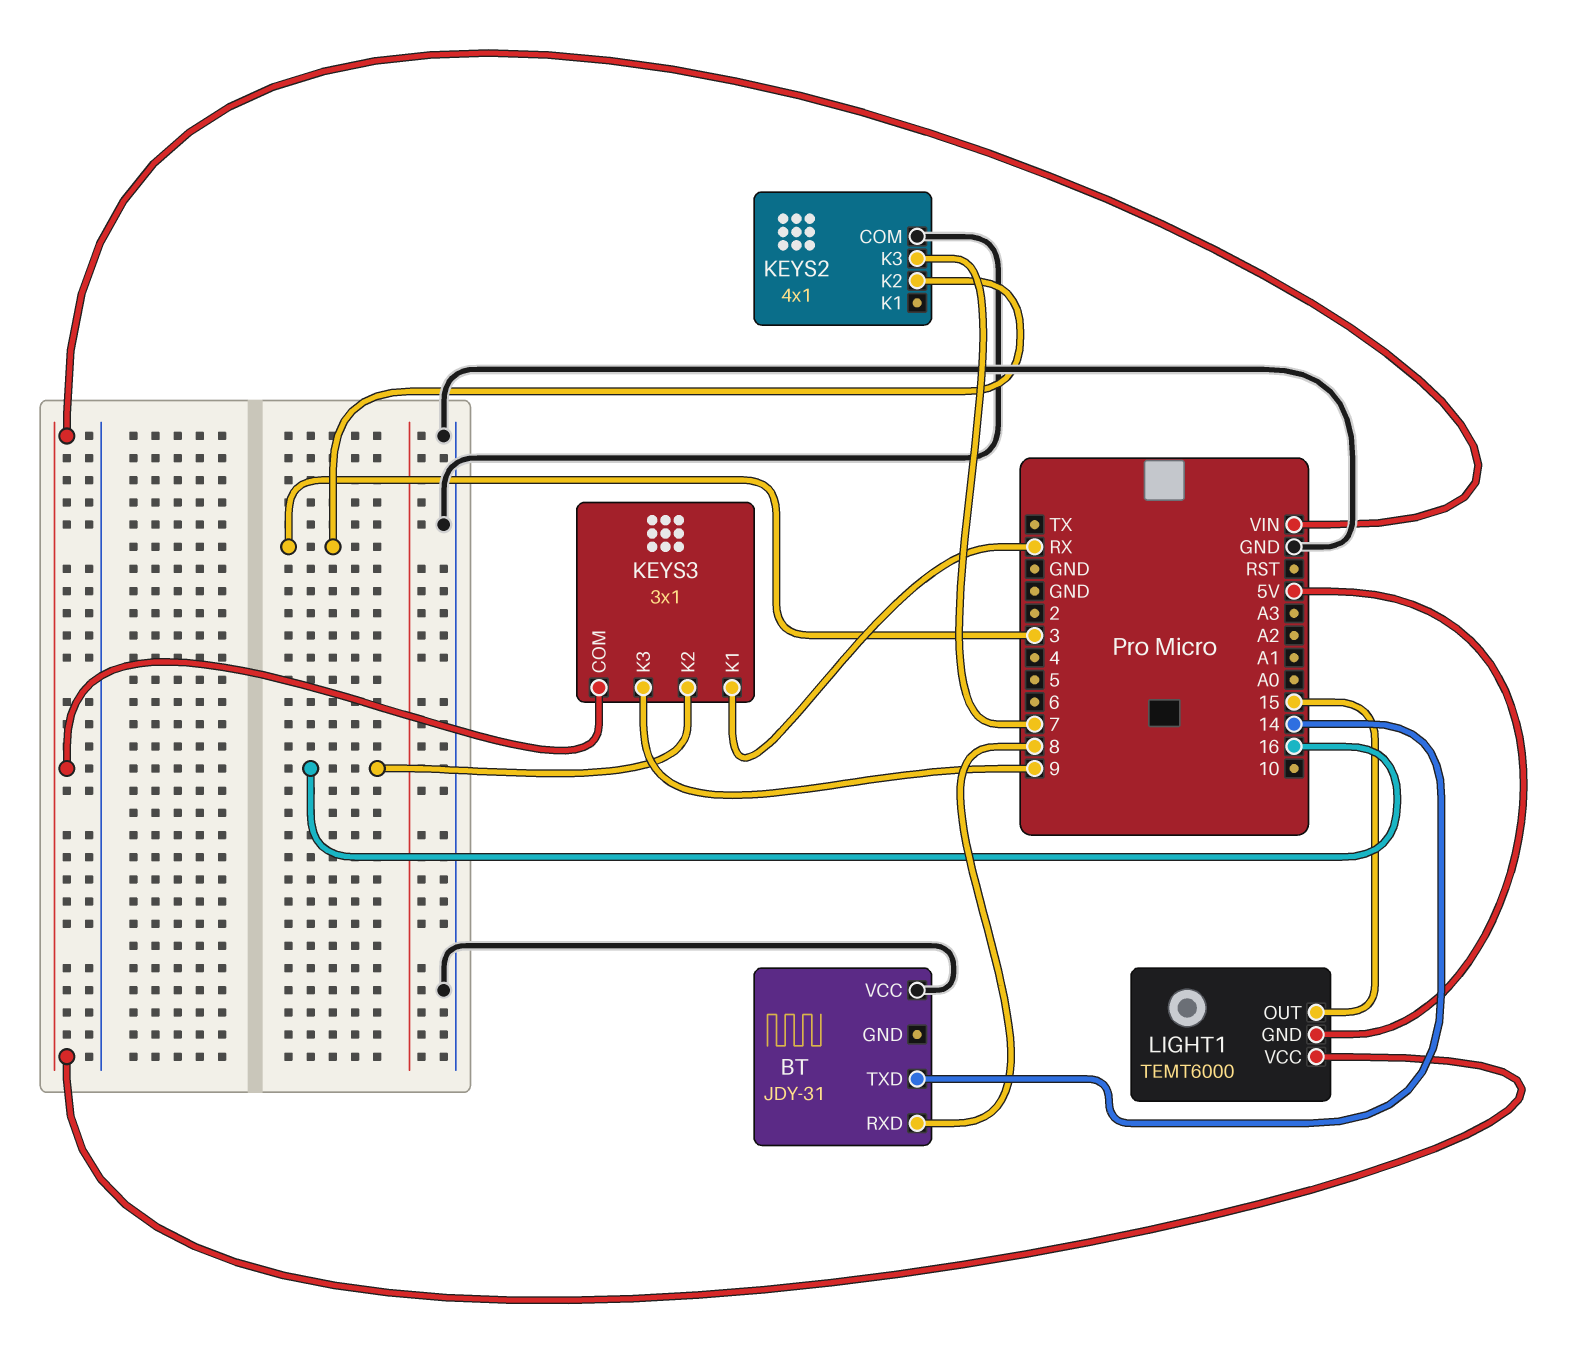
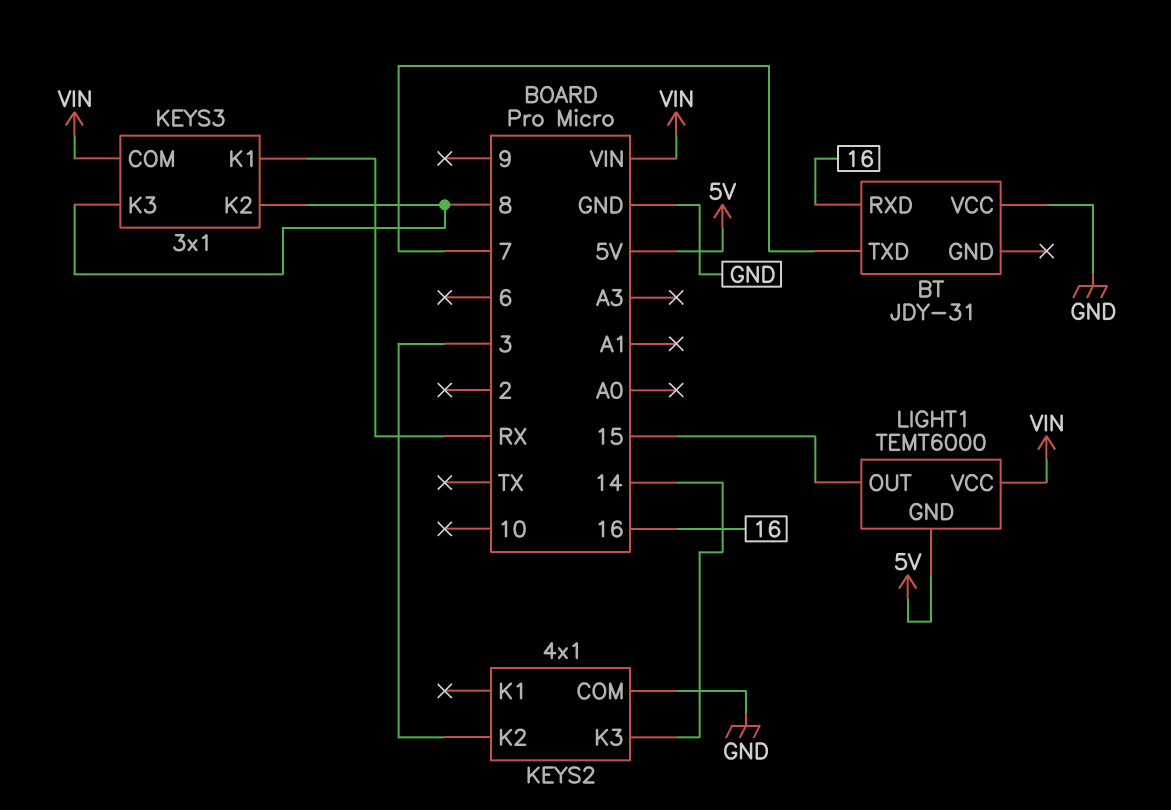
BT pin RXD: 8 -> 16
BT pin TXD: 14 -> 7
KEYS2 pin K3: 7 -> 14
KEYS3 pin K2: 16 -> 8
KEYS3 pin K3: 9 -> 8

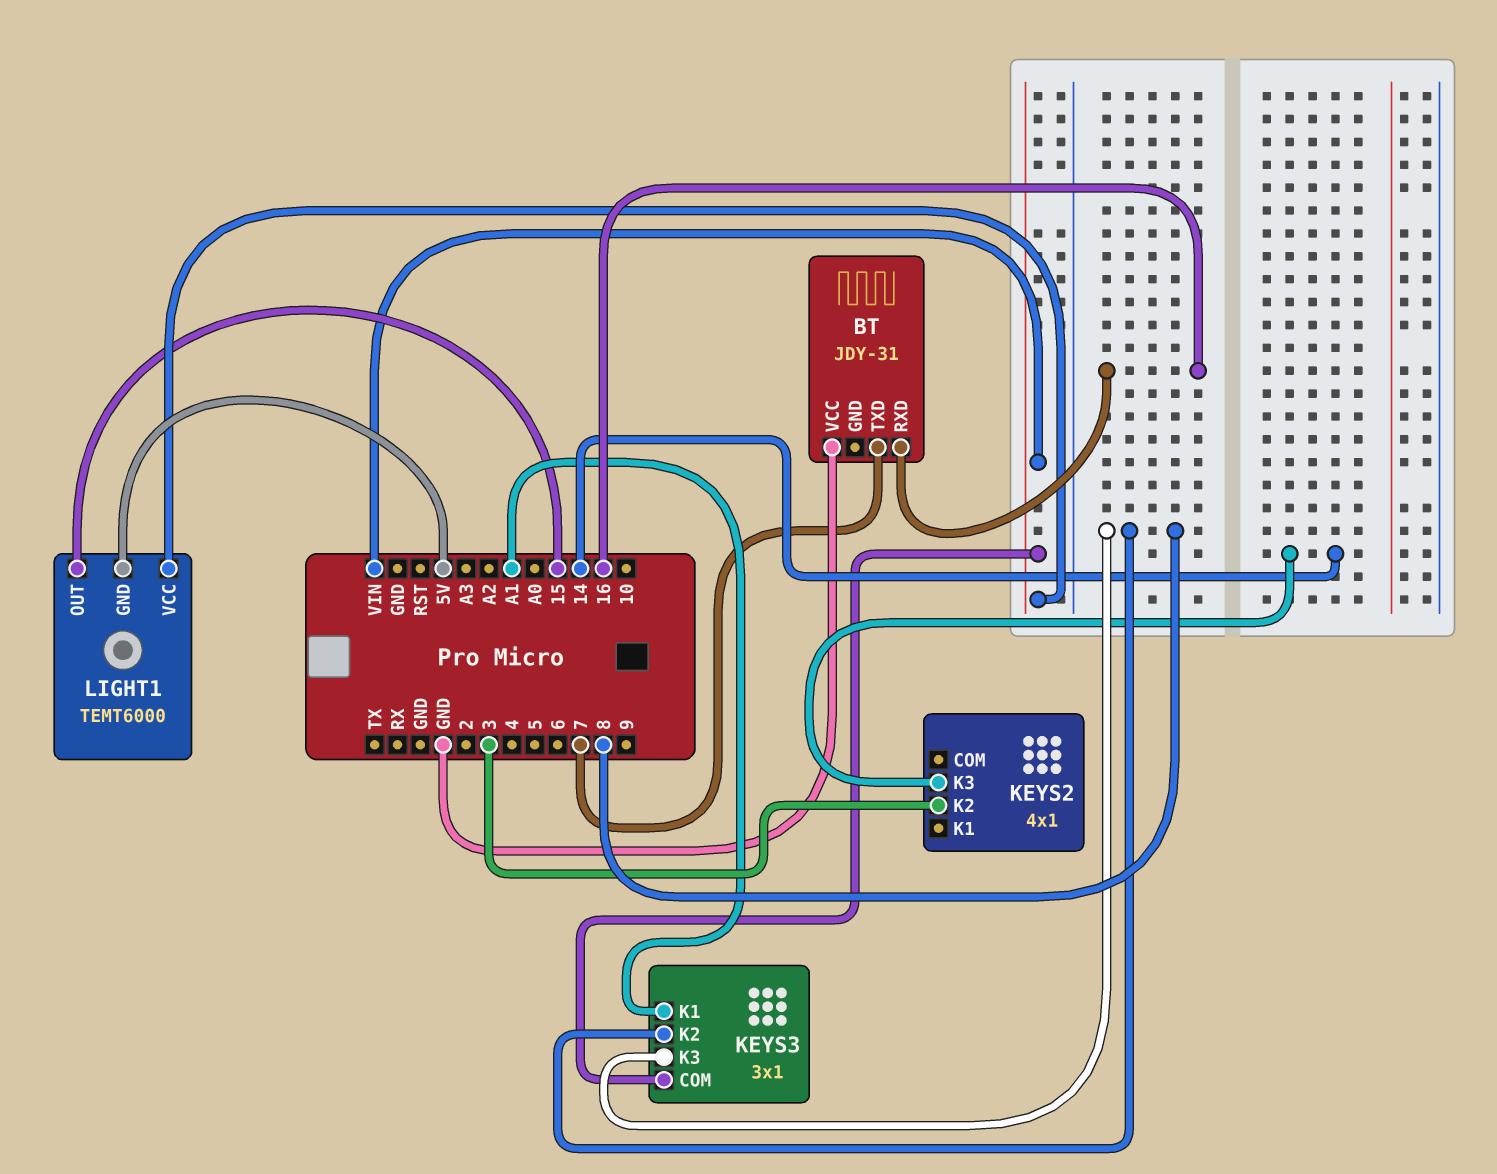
KEYS2 pin COM: GND -> none
KEYS3 pin K1: RX -> A1

